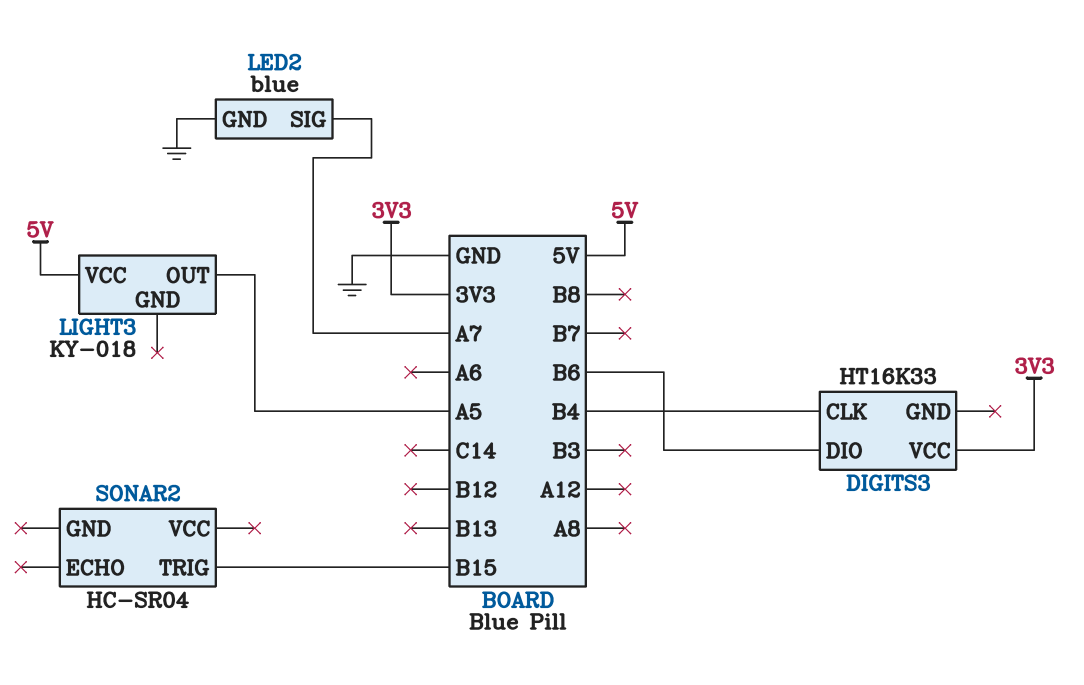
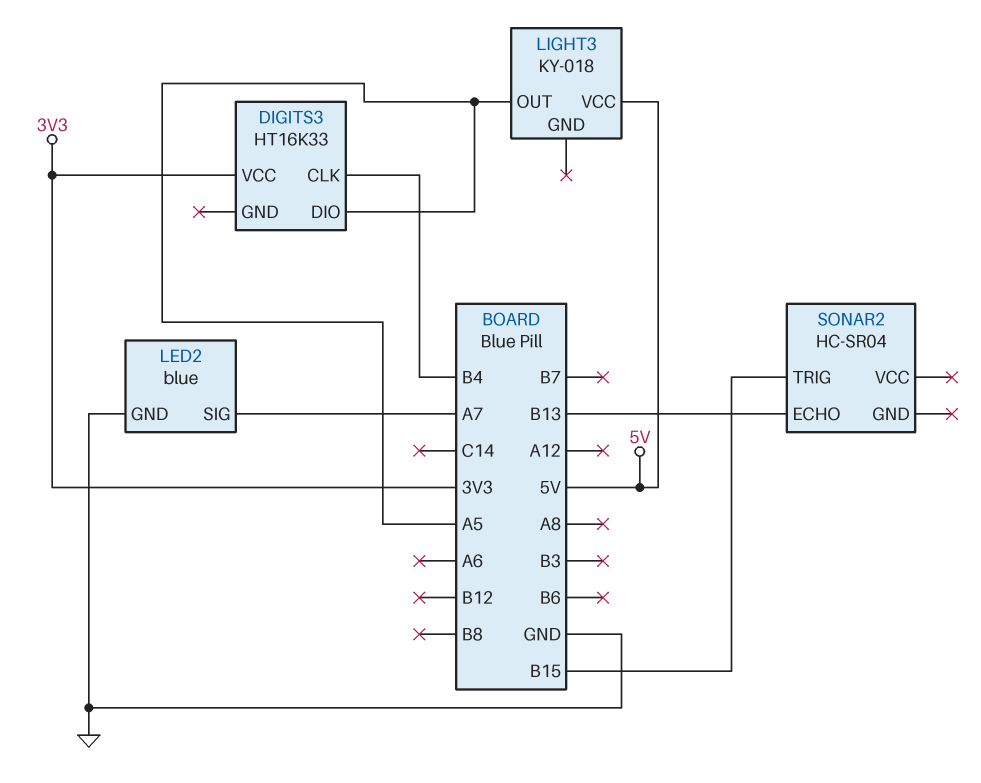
DIGITS3 pin DIO: B6 -> A5
SONAR2 pin ECHO: none -> B13

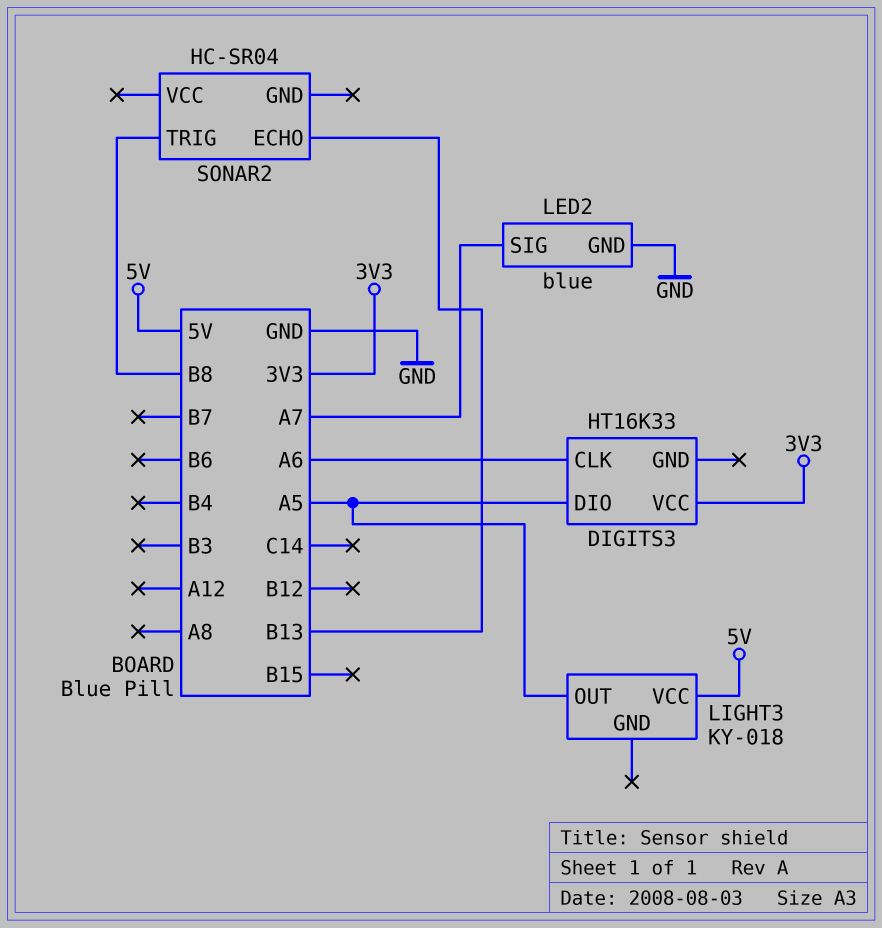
DIGITS3 pin CLK: B4 -> A6
SONAR2 pin TRIG: B15 -> B8

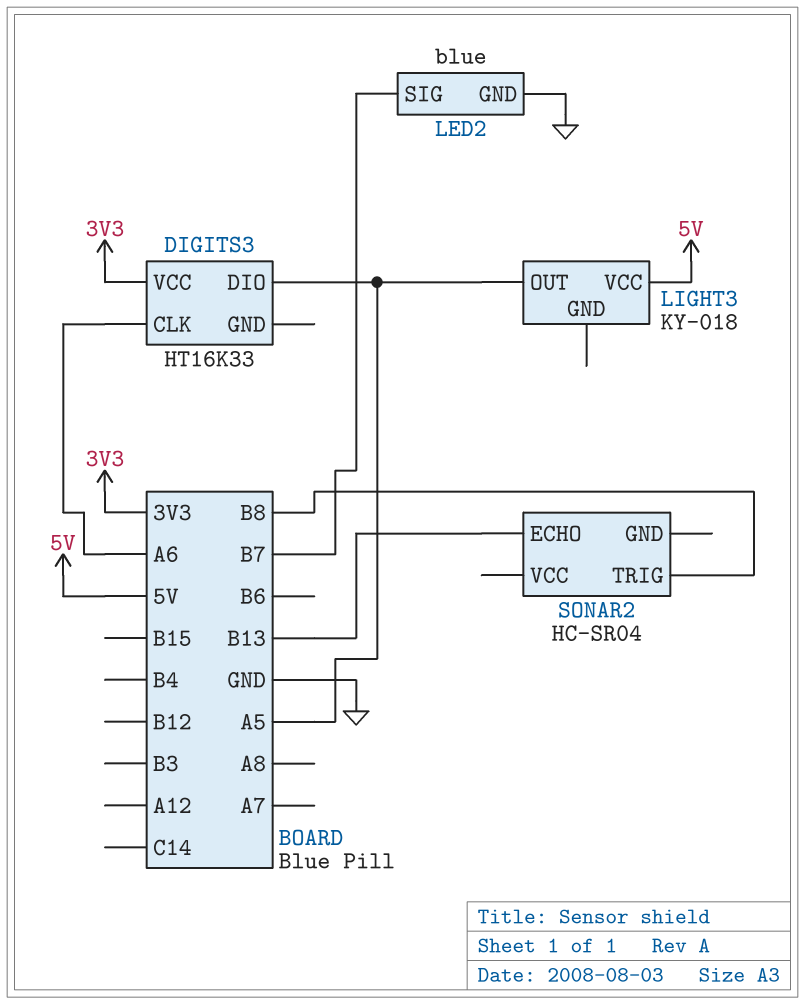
LED2 pin SIG: A7 -> B7

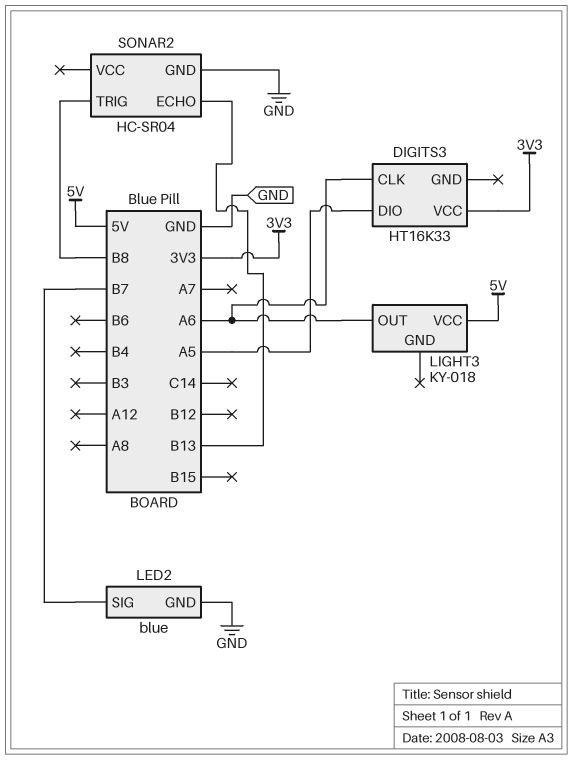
LIGHT3 pin OUT: A5 -> A6
SONAR2 pin GND: none -> GND

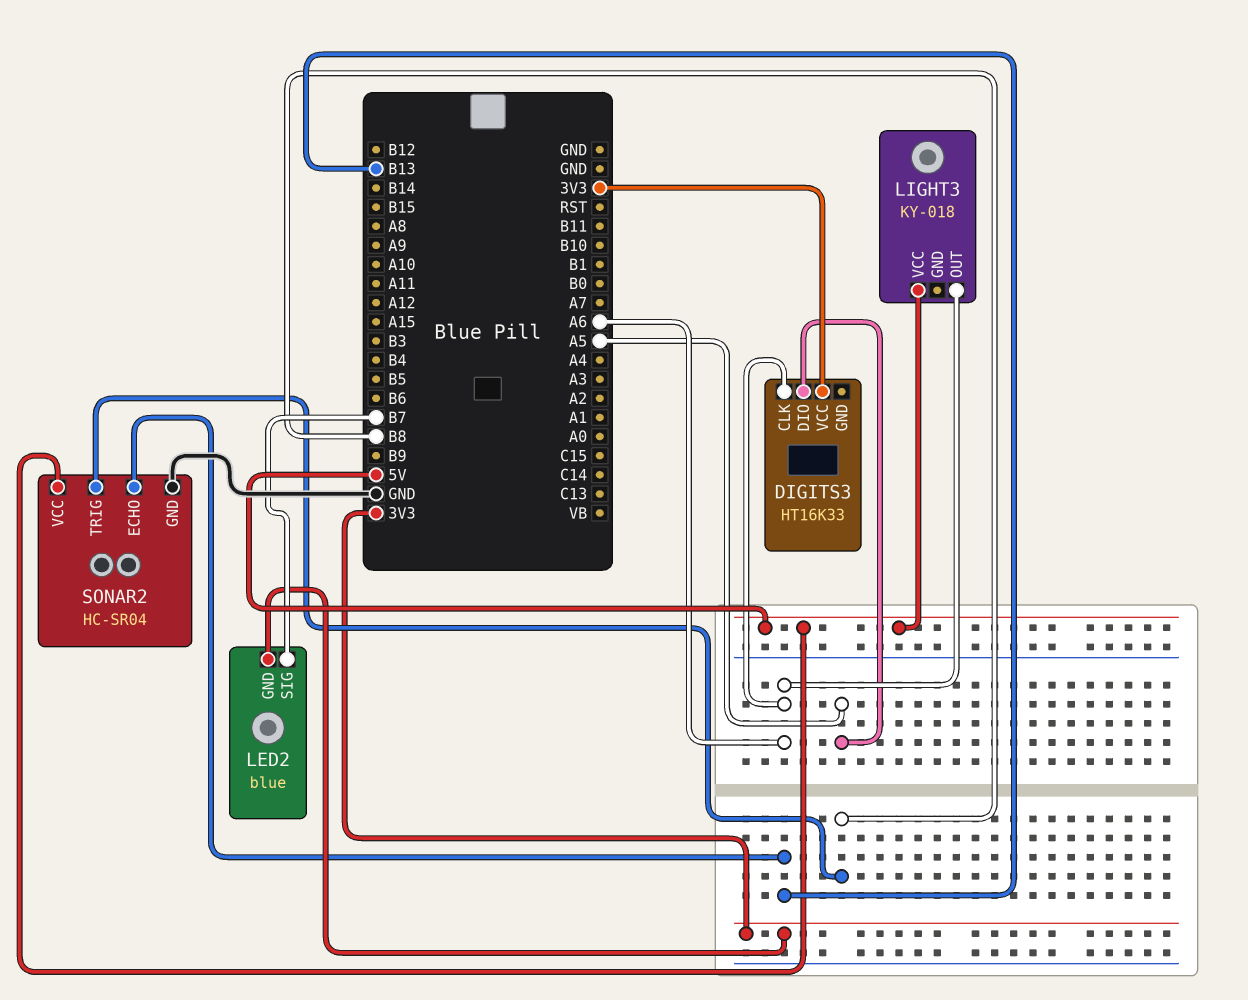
LED2 pin GND: GND -> 3V3
SONAR2 pin VCC: none -> 5V

